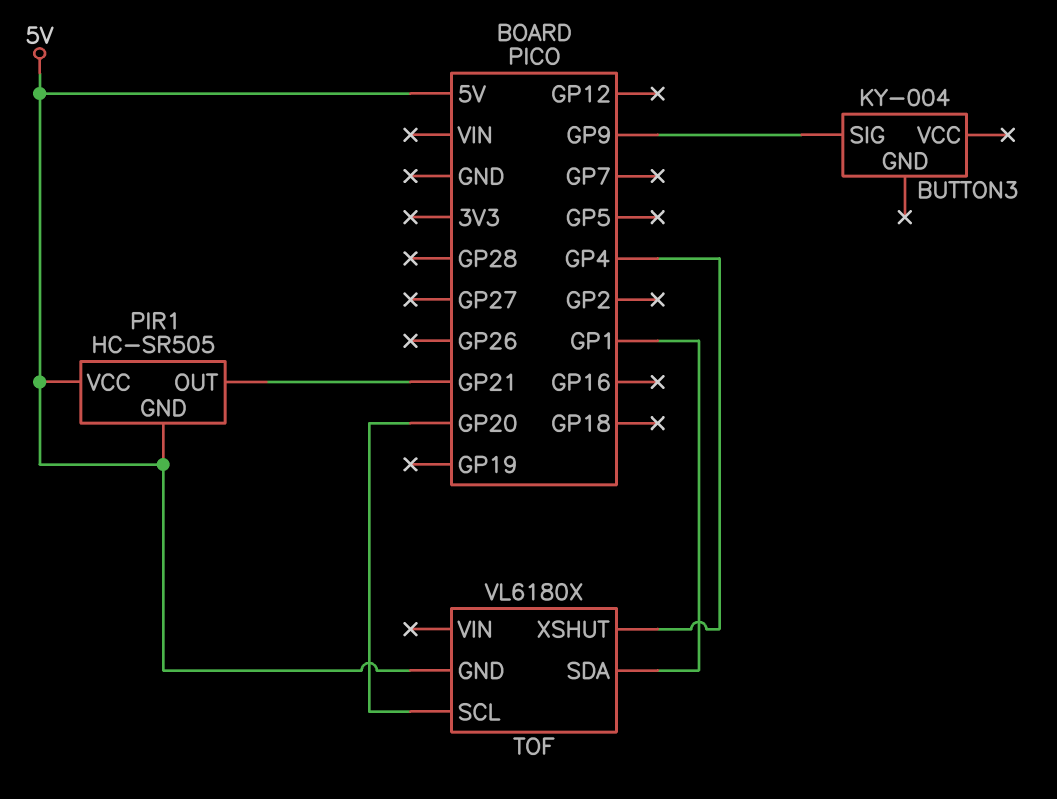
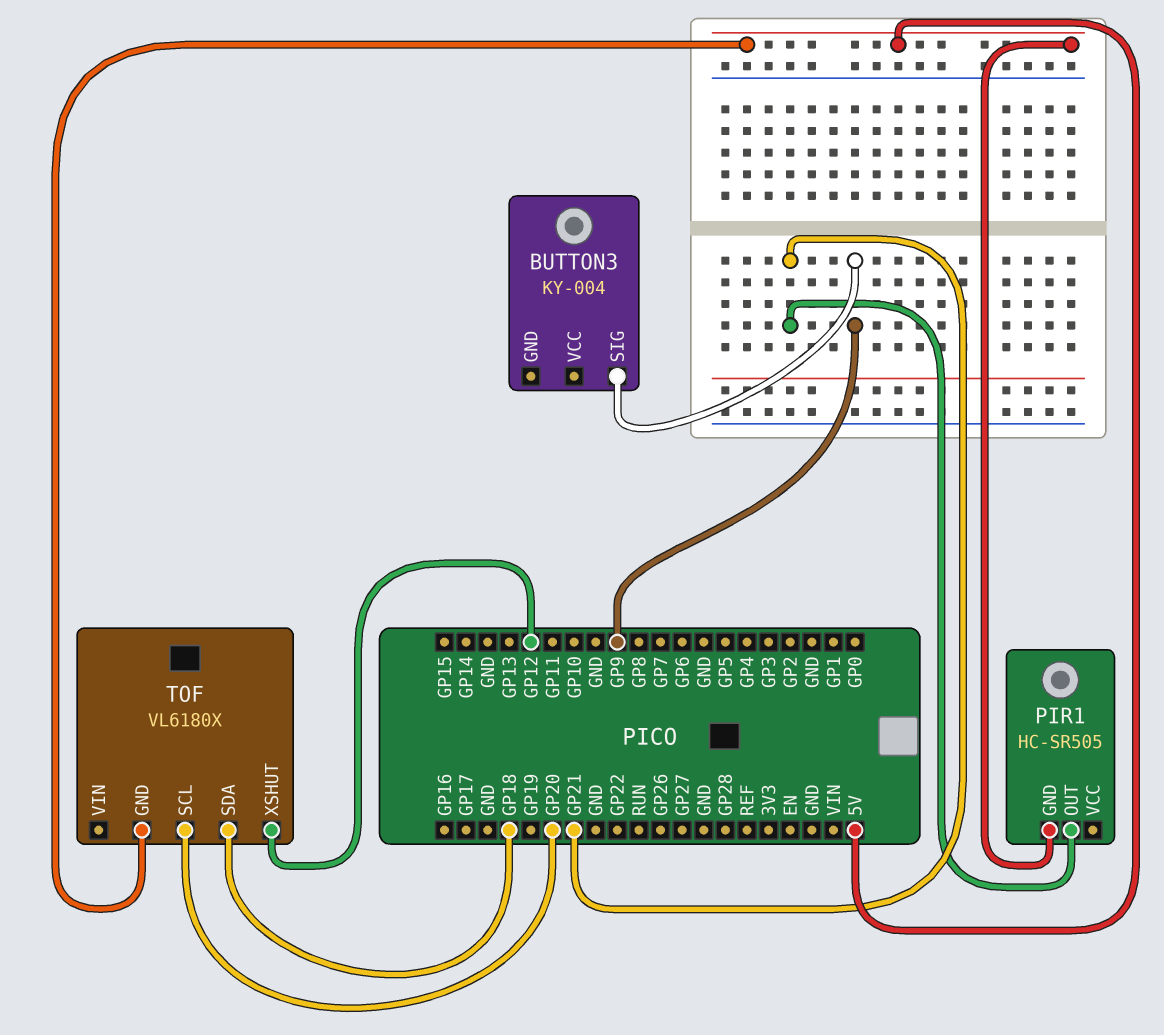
PIR1 pin VCC: 5V -> none
TOF pin SDA: GP1 -> GP18
TOF pin XSHUT: GP4 -> GP12

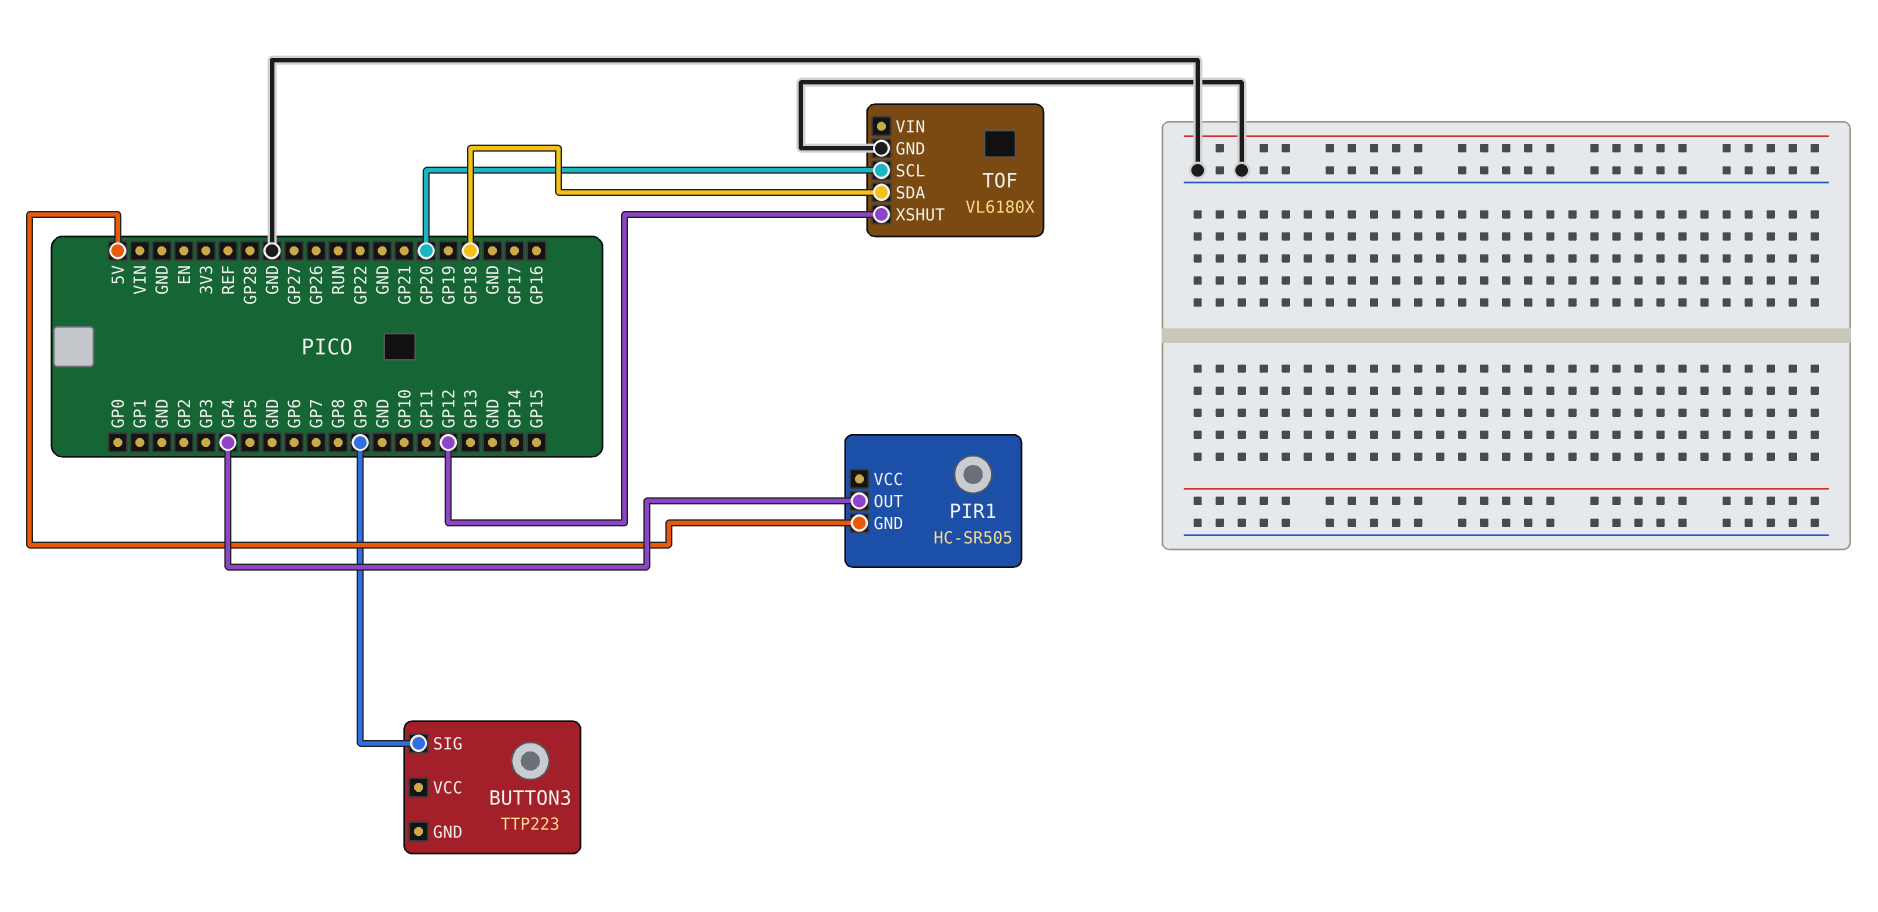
BUTTON3: KY-004 -> TTP223
PIR1 pin OUT: GP21 -> GP4
TOF pin GND: 5V -> GND

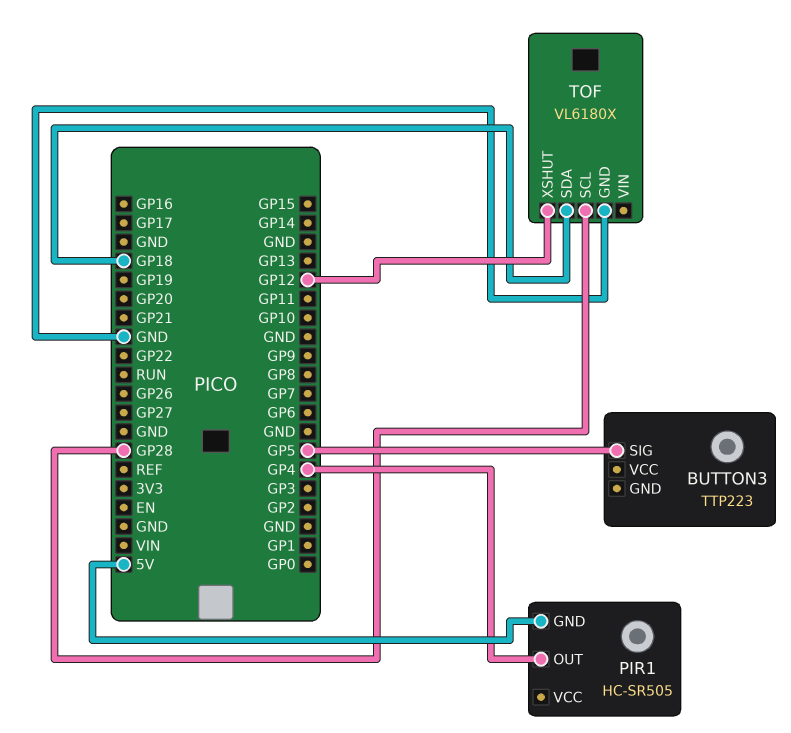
BUTTON3 pin SIG: GP9 -> GP5
TOF pin SCL: GP20 -> GP28

